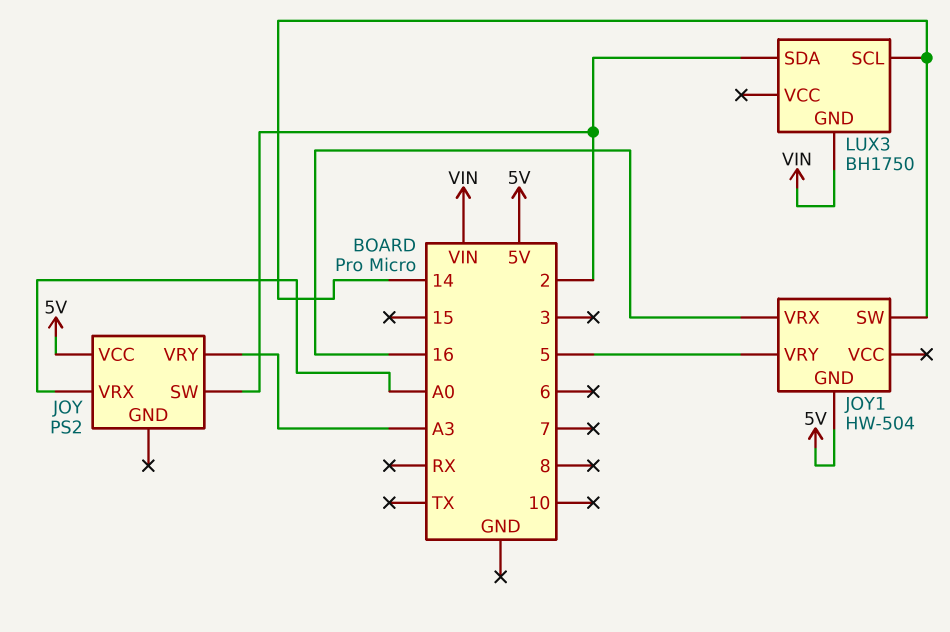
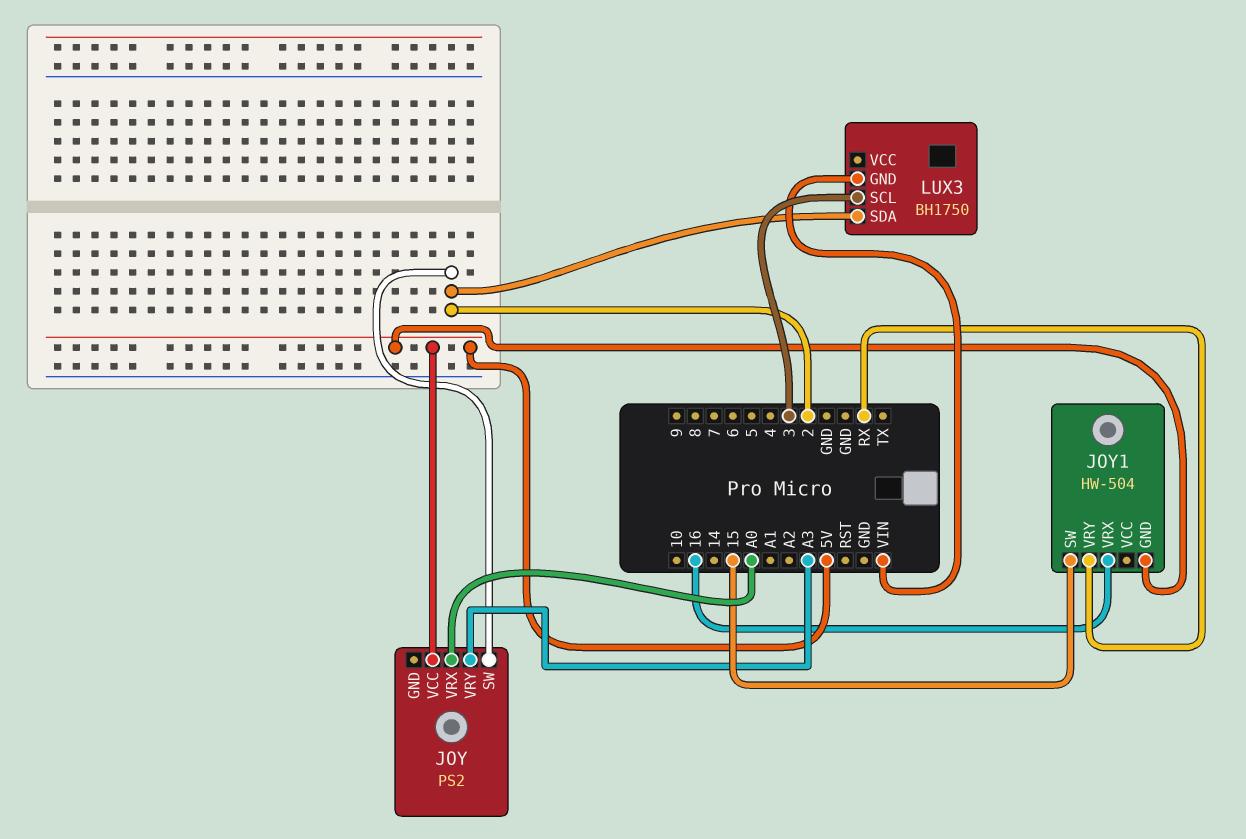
JOY1 pin SW: 14 -> 15
JOY1 pin VRY: 5 -> RX
LUX3 pin SCL: 14 -> 3

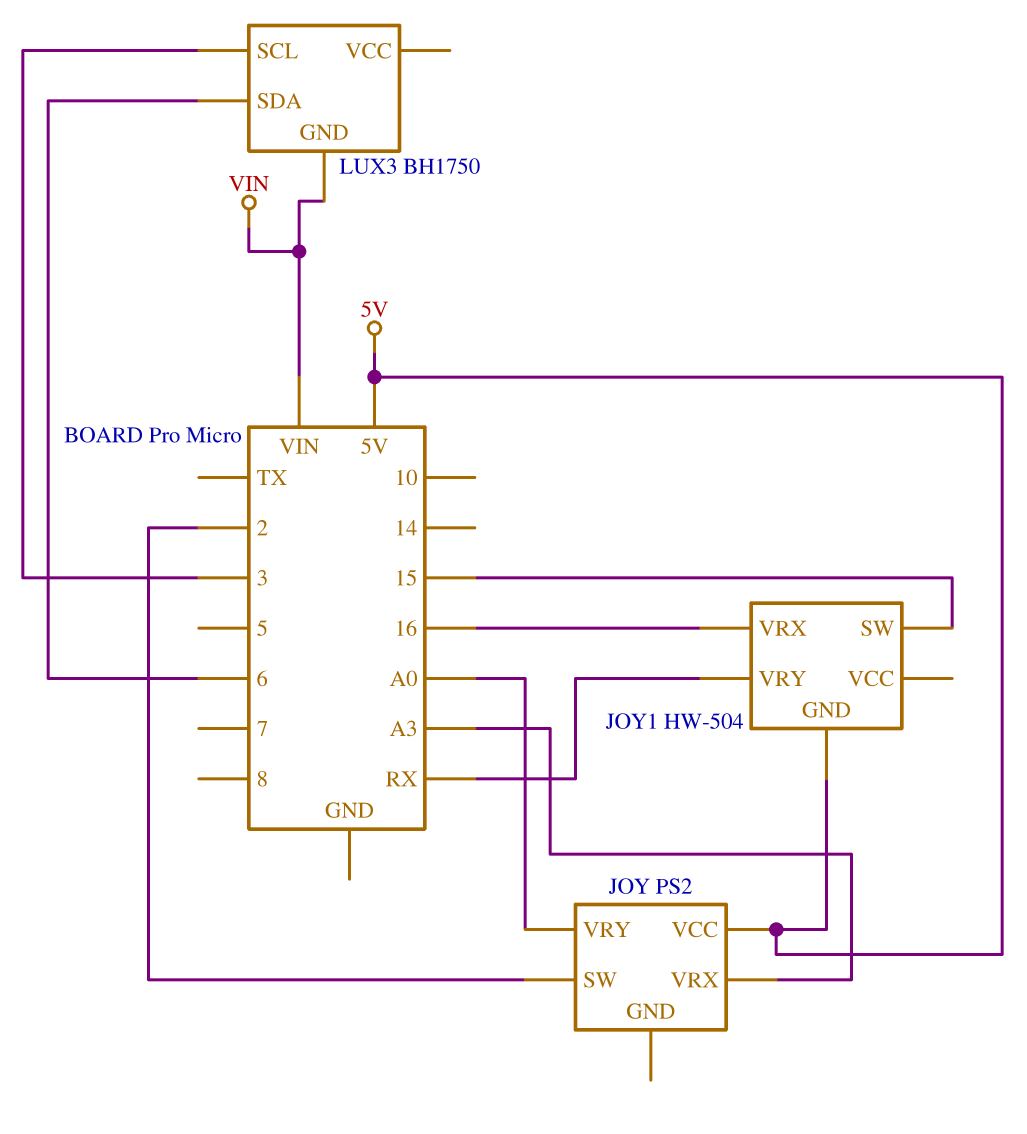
JOY pin VRX: A0 -> A3
JOY pin VRY: A3 -> A0
LUX3 pin SDA: 2 -> 6

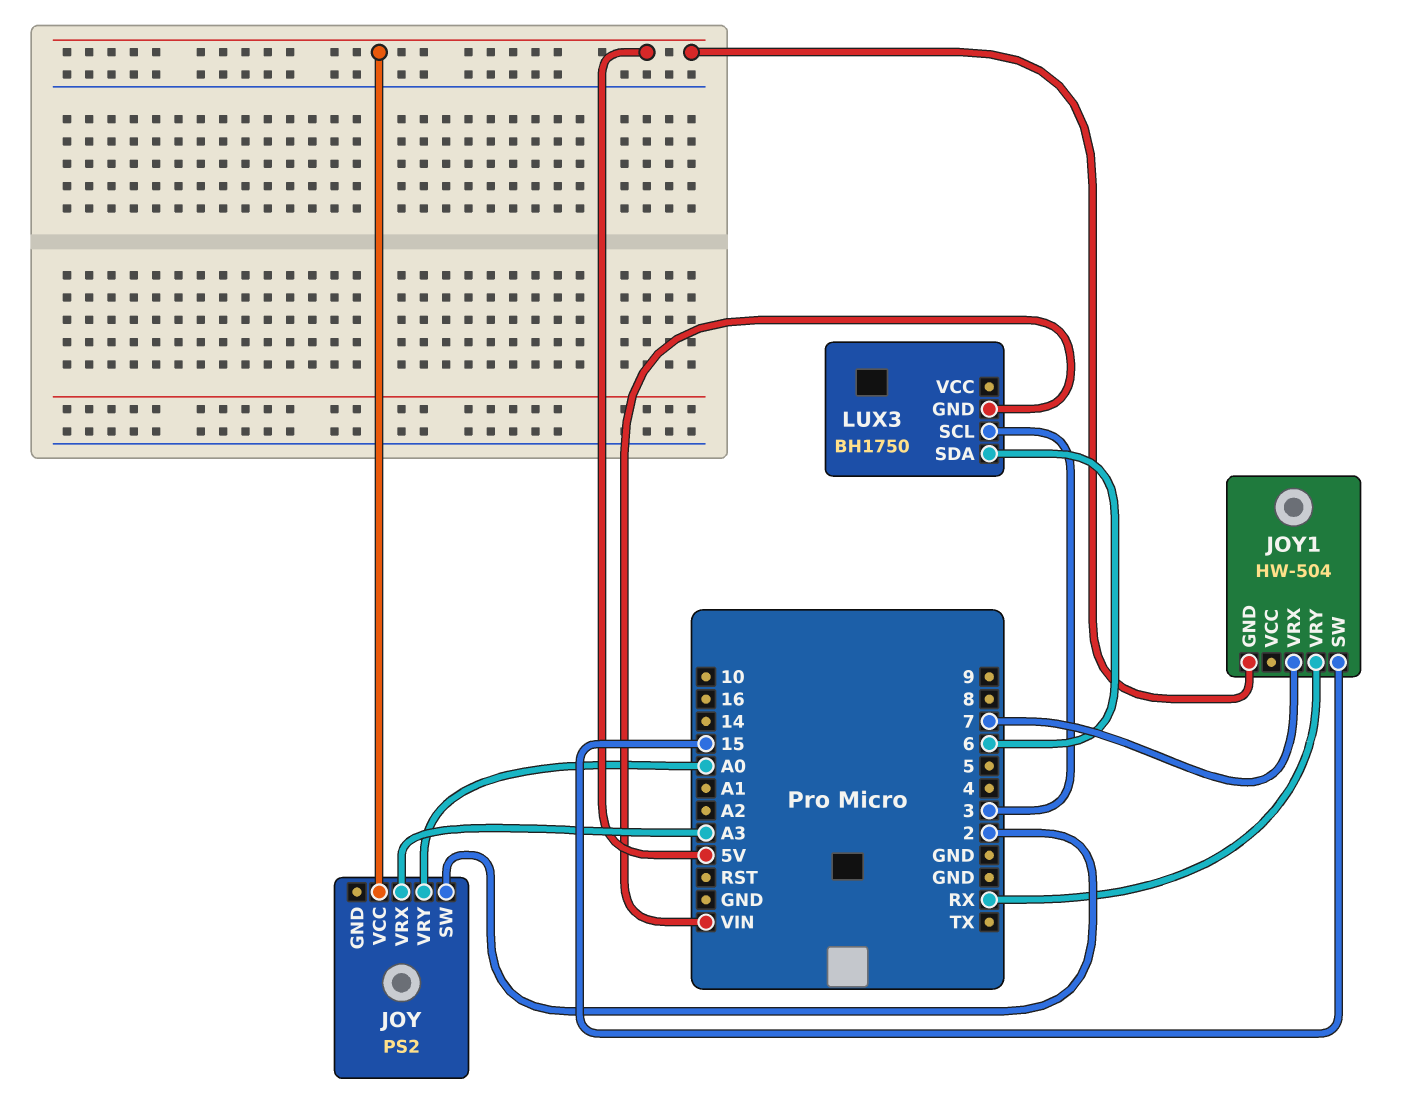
JOY1 pin VRX: 16 -> 7

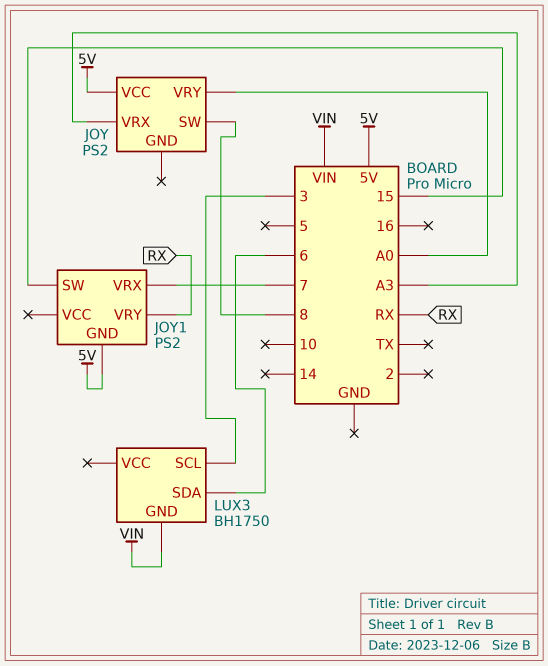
JOY pin SW: 2 -> 8
JOY1: HW-504 -> PS2

